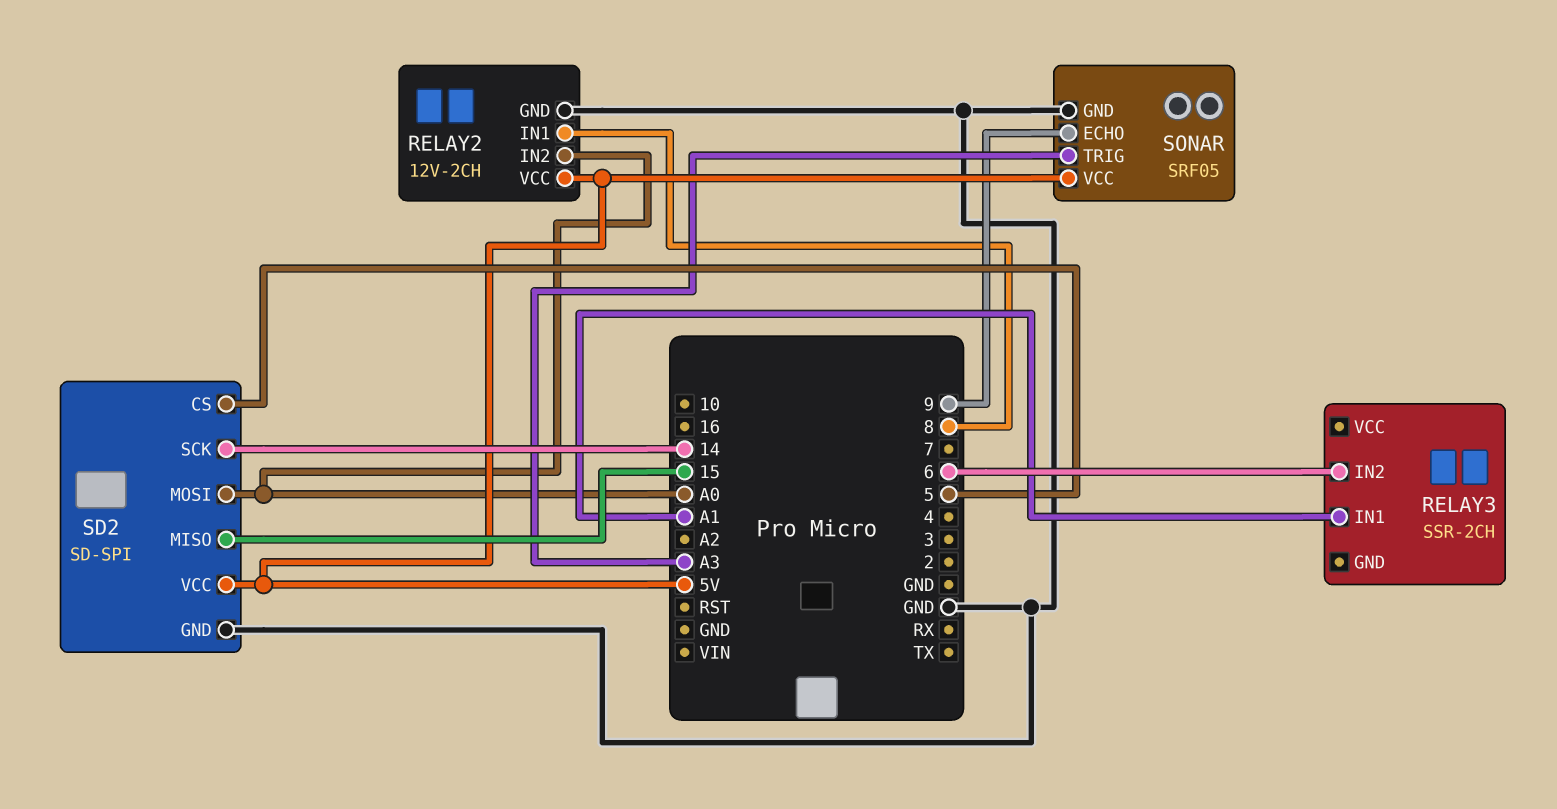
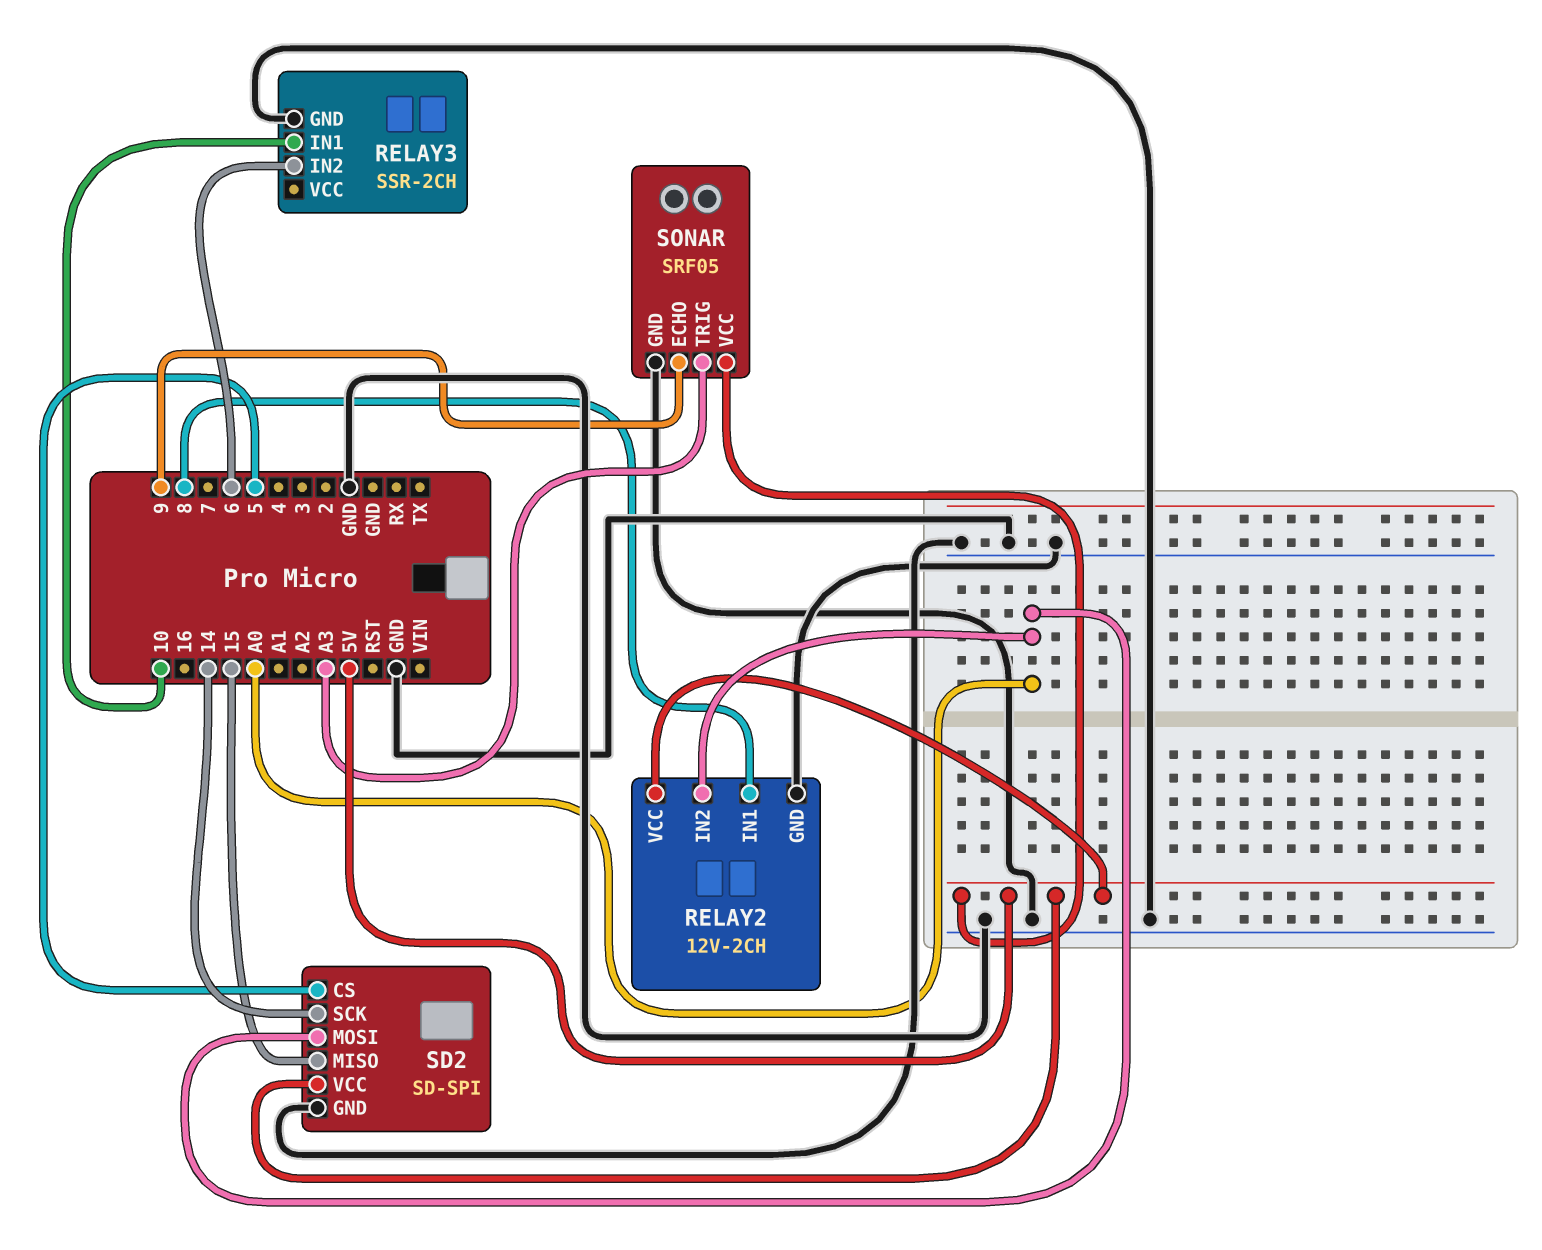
RELAY3 pin GND: none -> GND
RELAY3 pin IN1: A1 -> 10

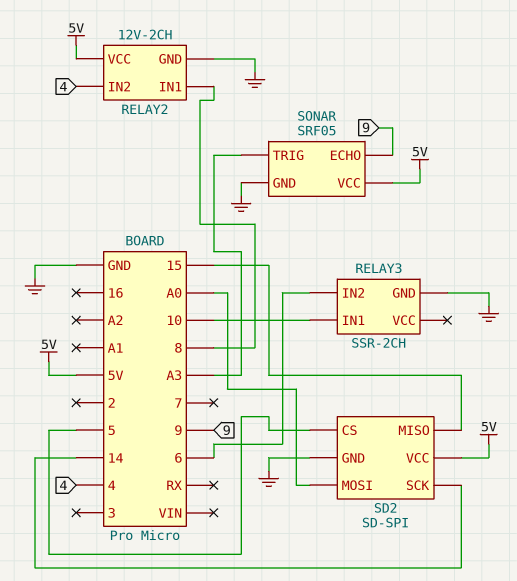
RELAY2 pin IN2: A0 -> 4

